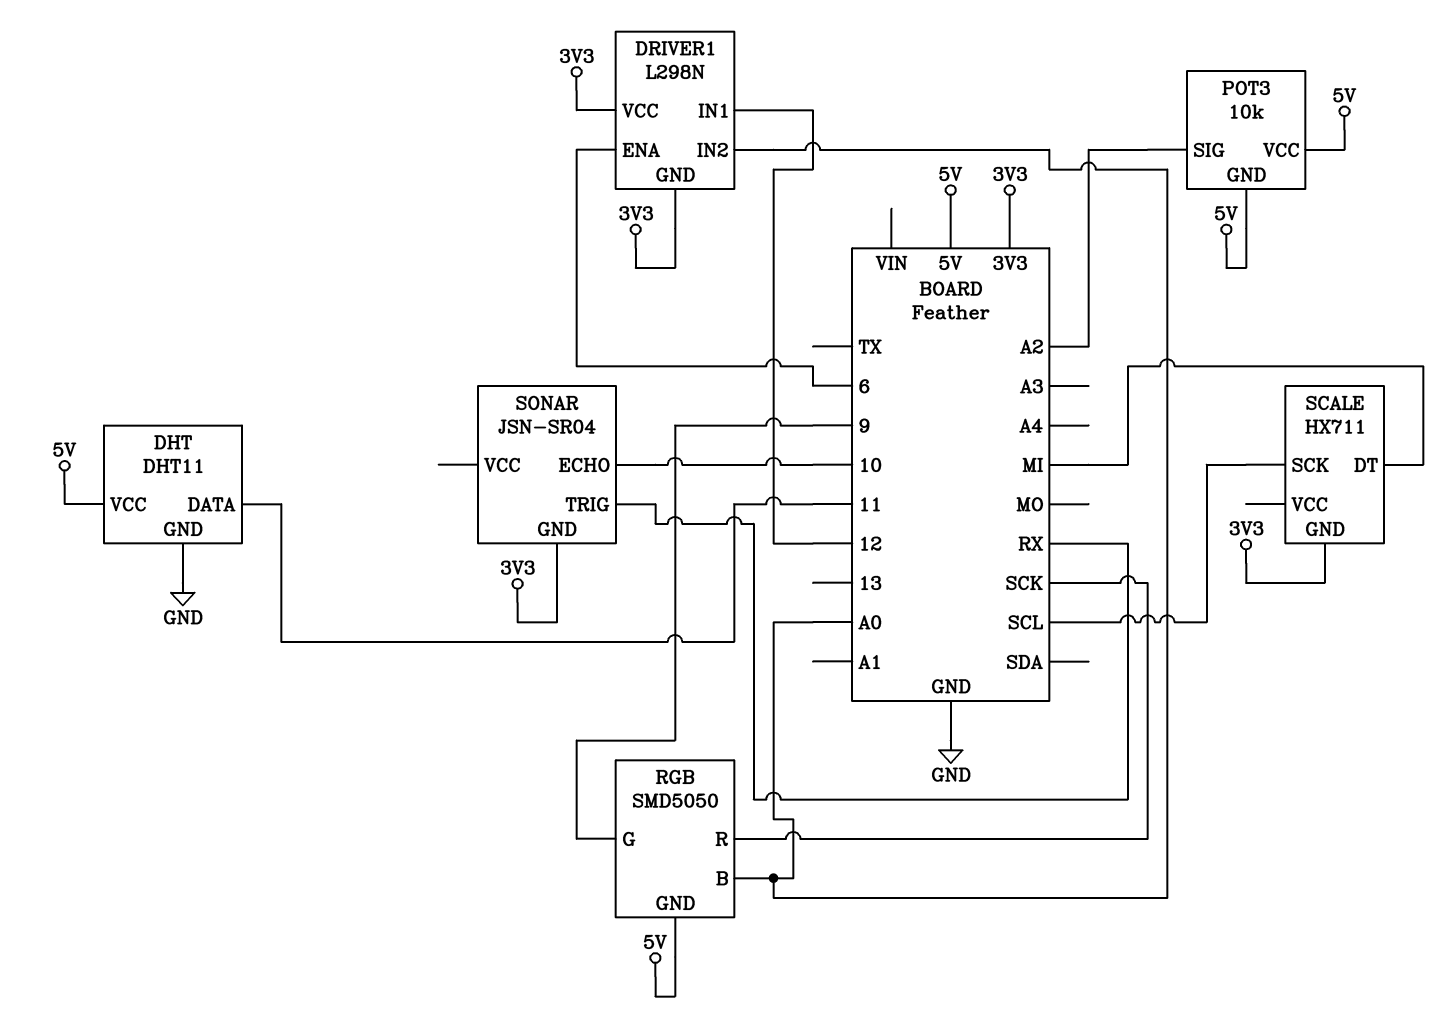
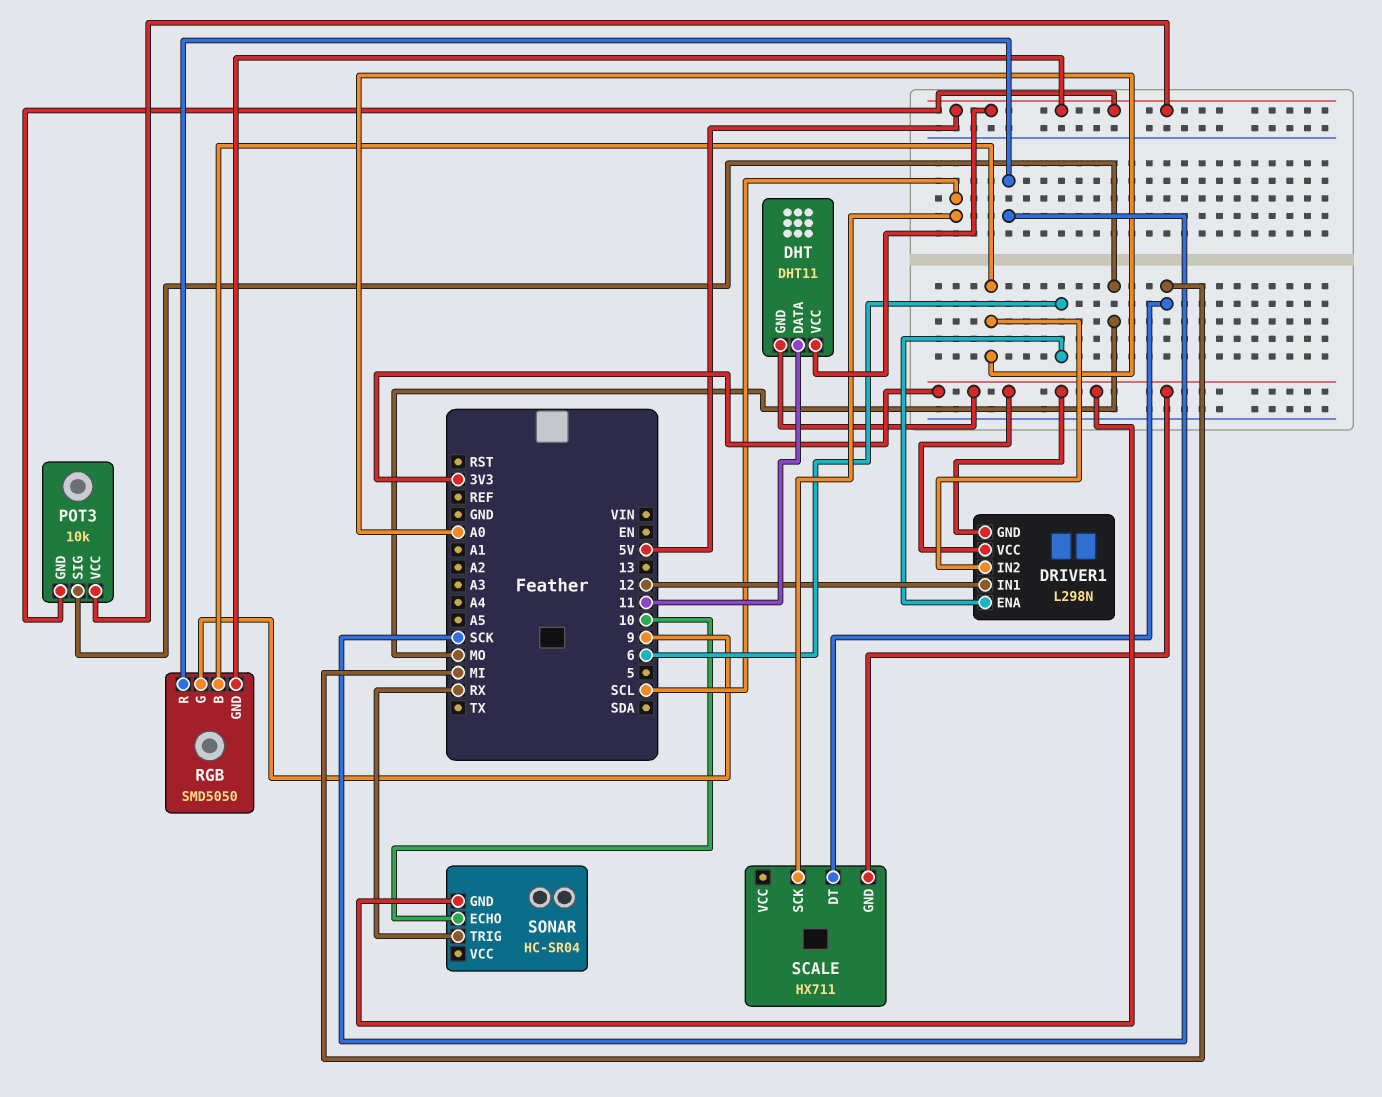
DHT pin GND: GND -> 3V3
POT3 pin SIG: A2 -> MO
SONAR: JSN-SR04 -> HC-SR04

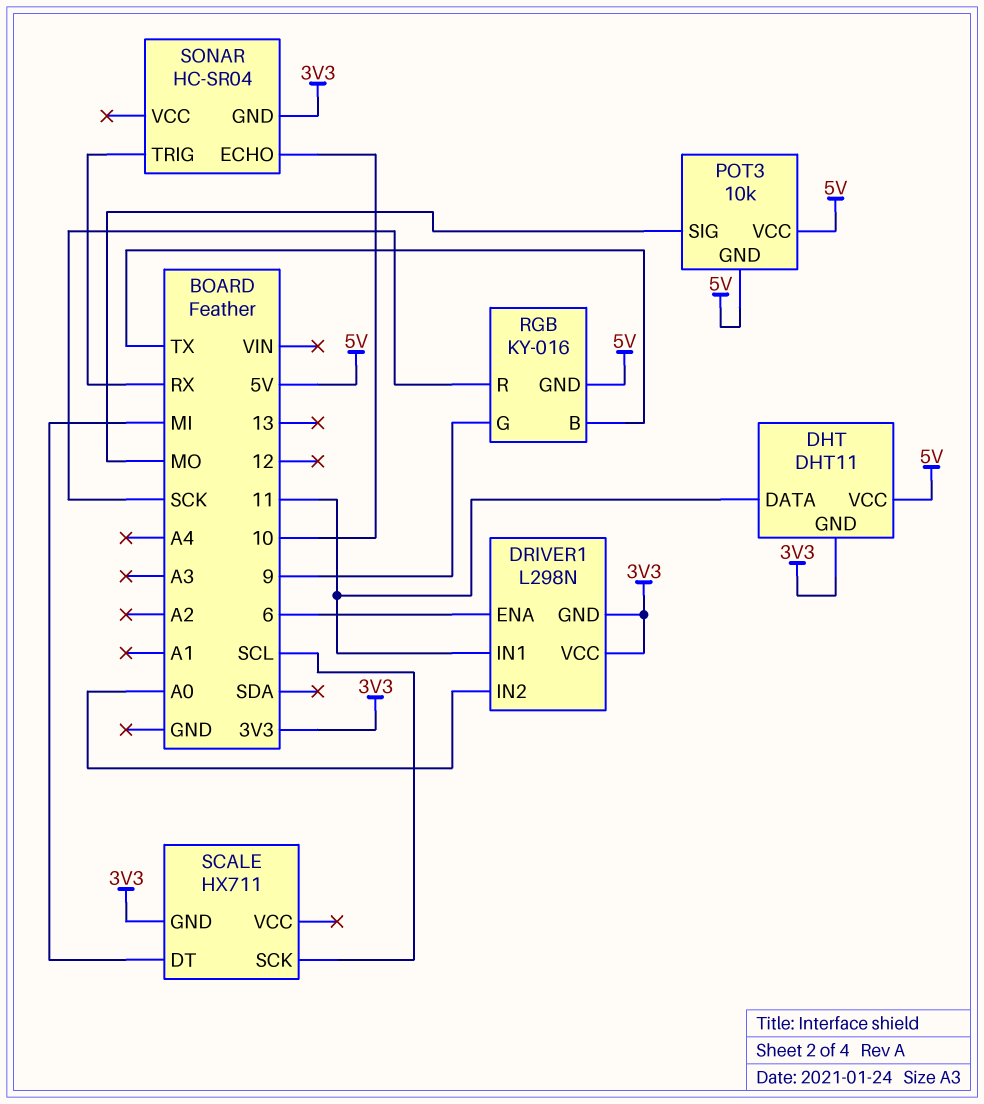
DRIVER1 pin IN1: 12 -> 11
RGB: SMD5050 -> KY-016
RGB pin B: A0 -> TX

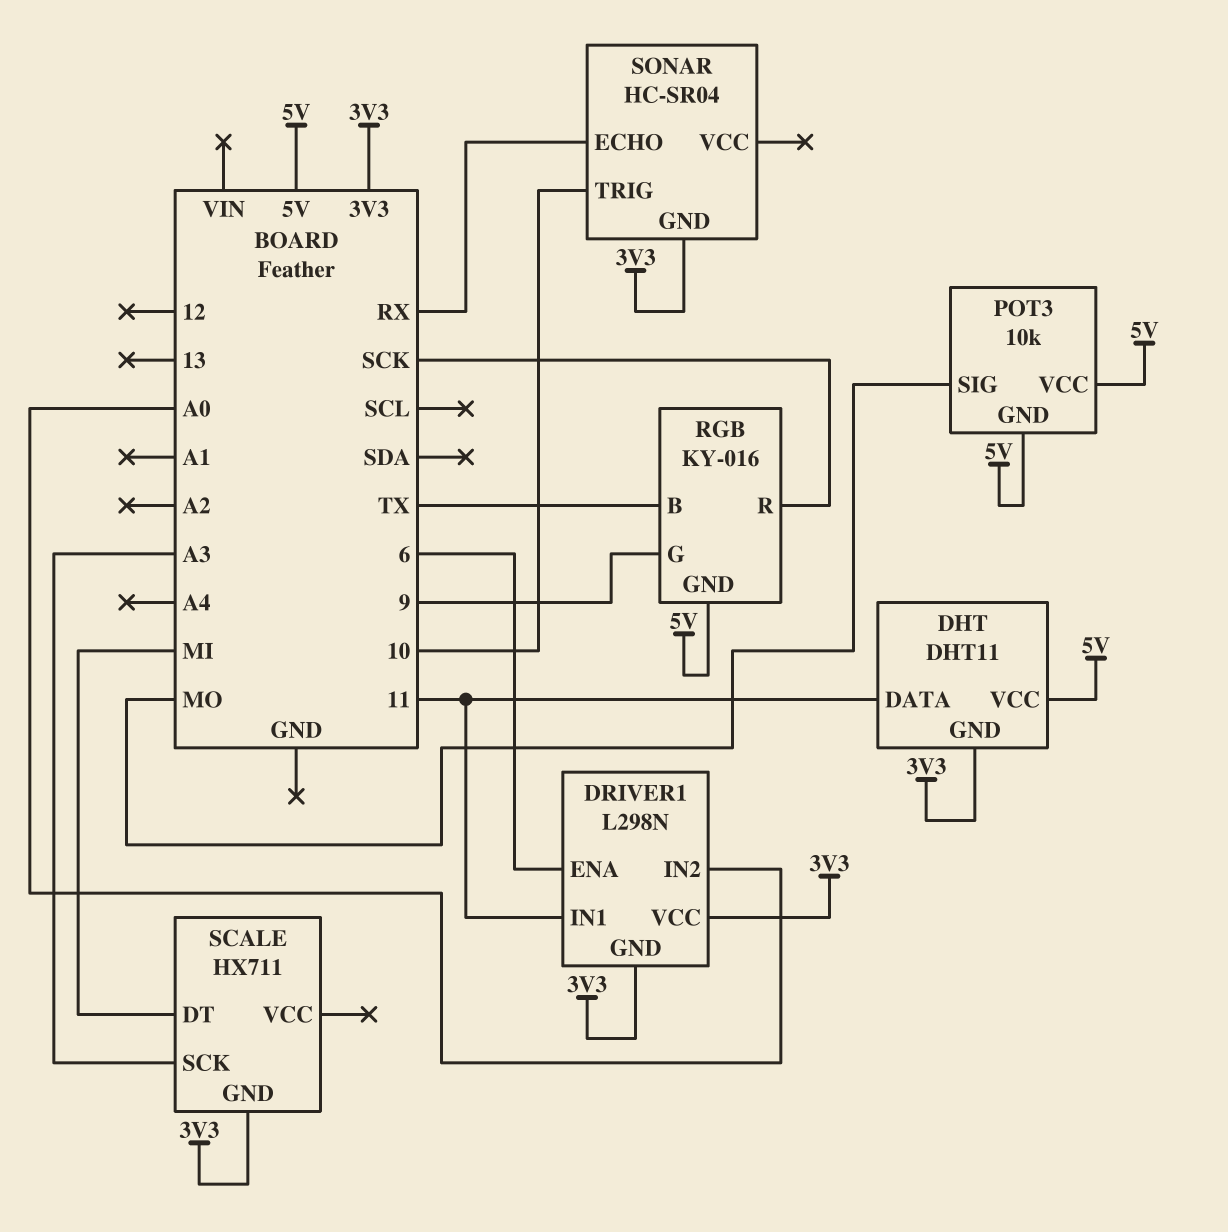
SCALE pin SCK: SCL -> A3
SONAR pin ECHO: 10 -> RX
SONAR pin TRIG: RX -> 10

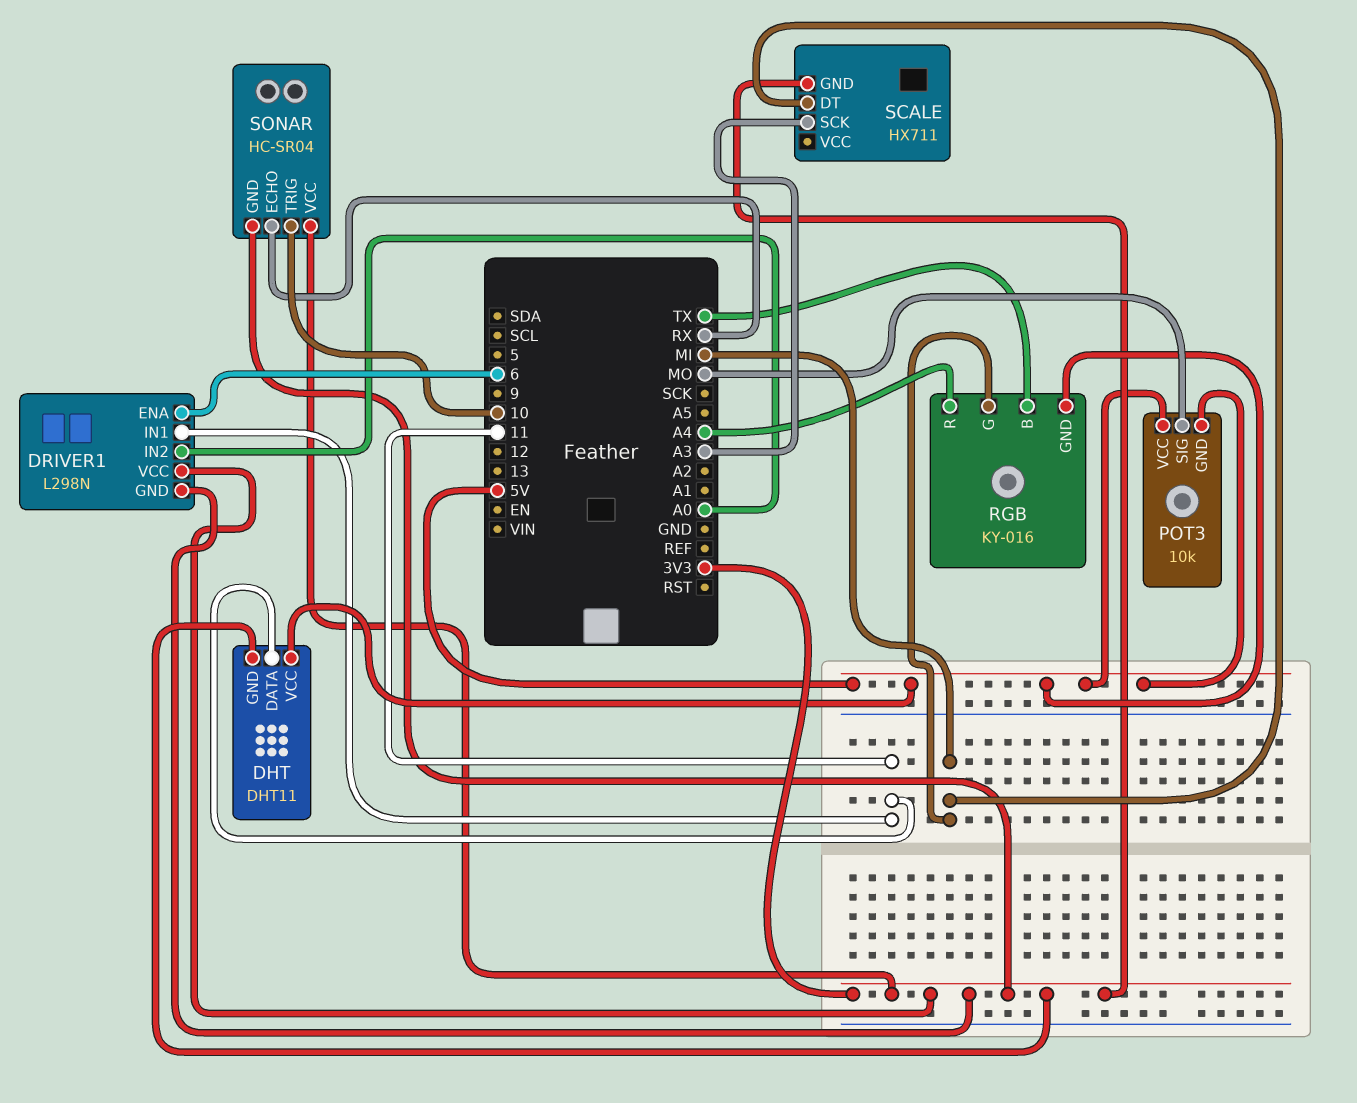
RGB pin G: 9 -> MI
RGB pin R: SCK -> A4
SONAR pin VCC: none -> 3V3

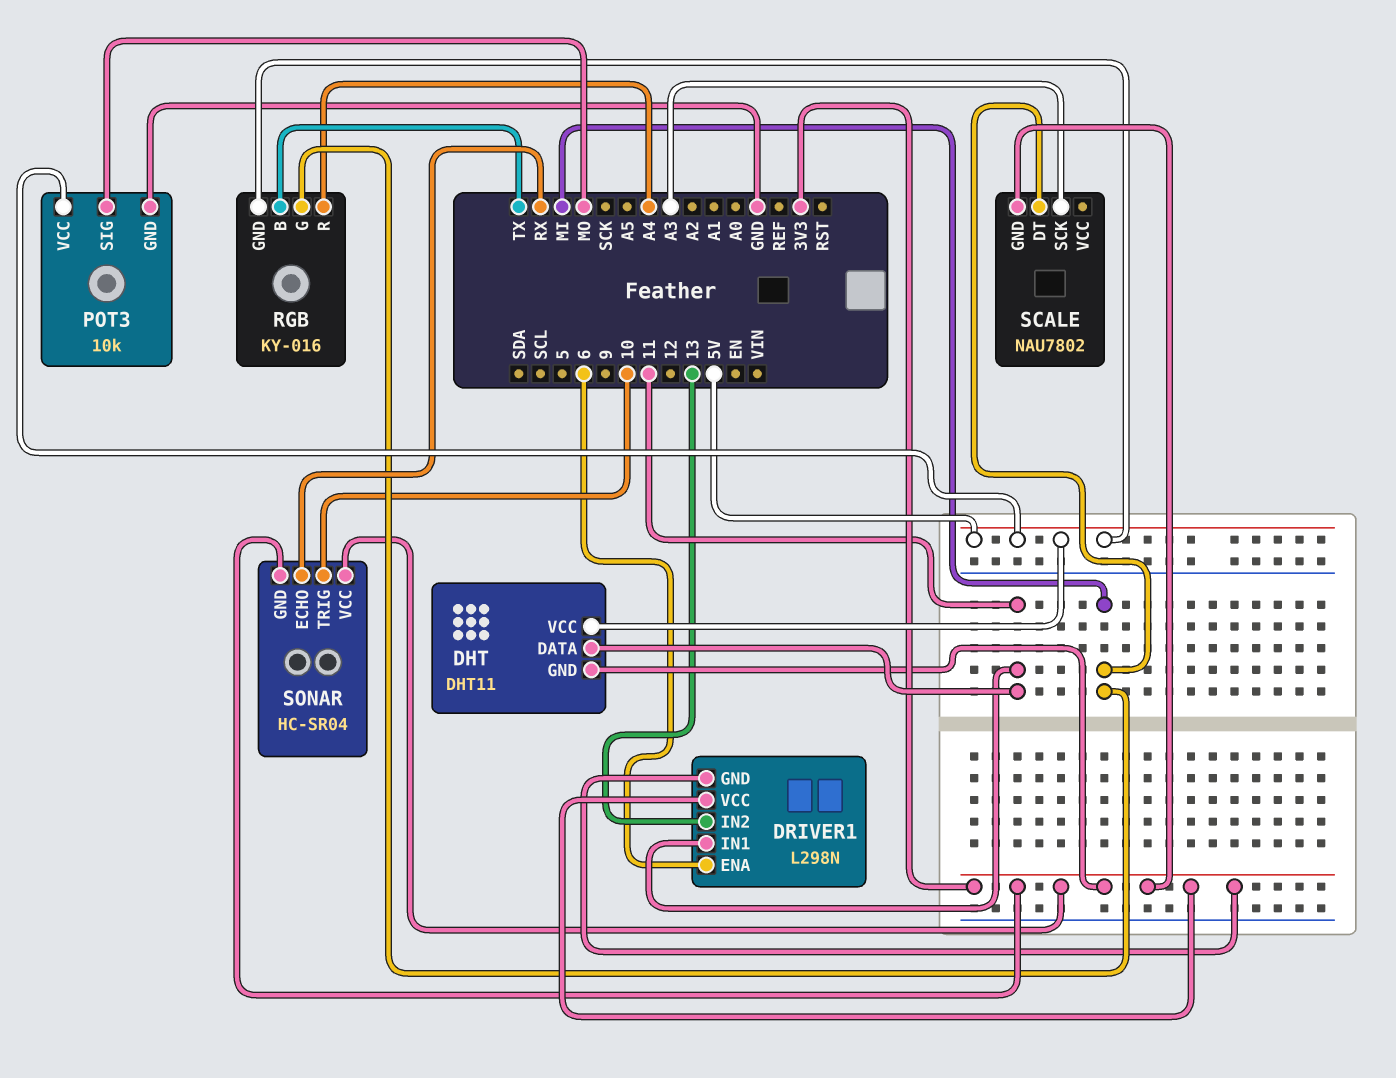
DRIVER1 pin IN2: A0 -> 13
POT3 pin GND: 5V -> GND
SCALE: HX711 -> NAU7802

